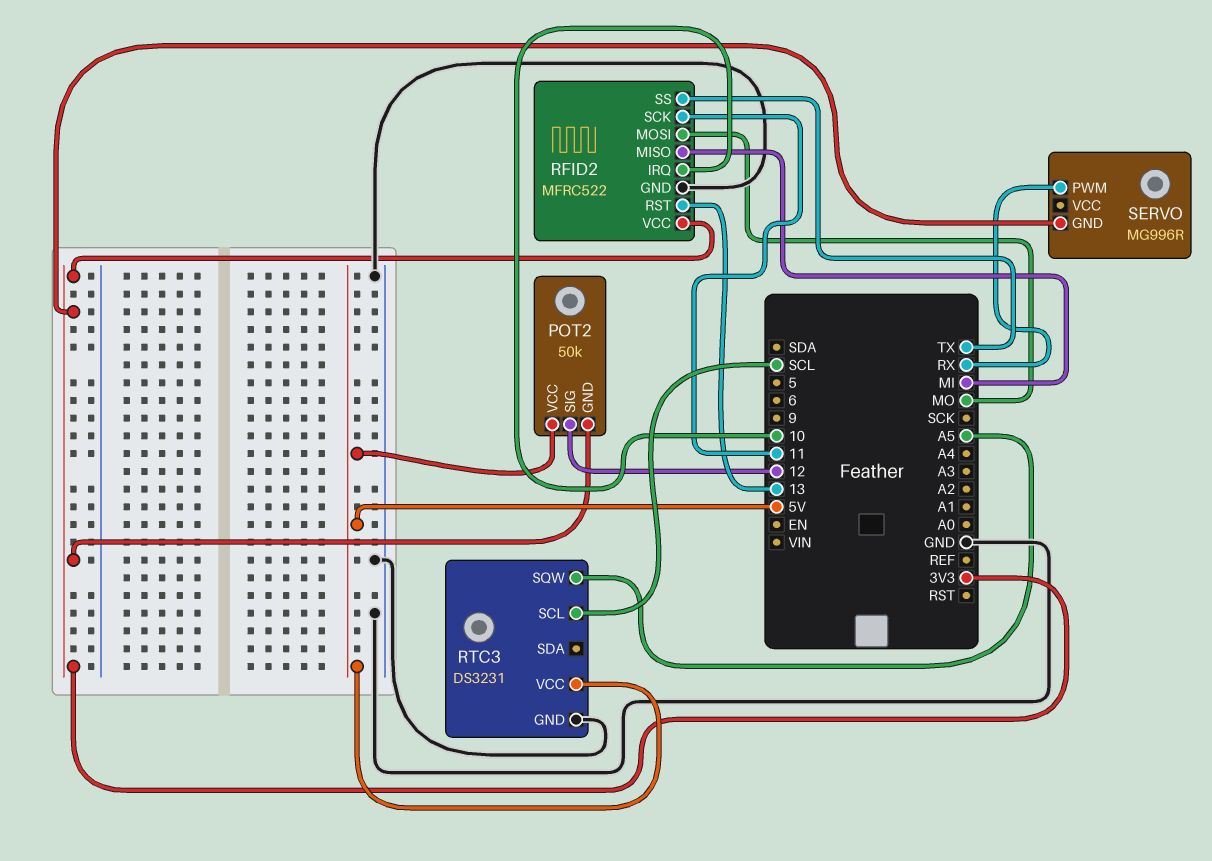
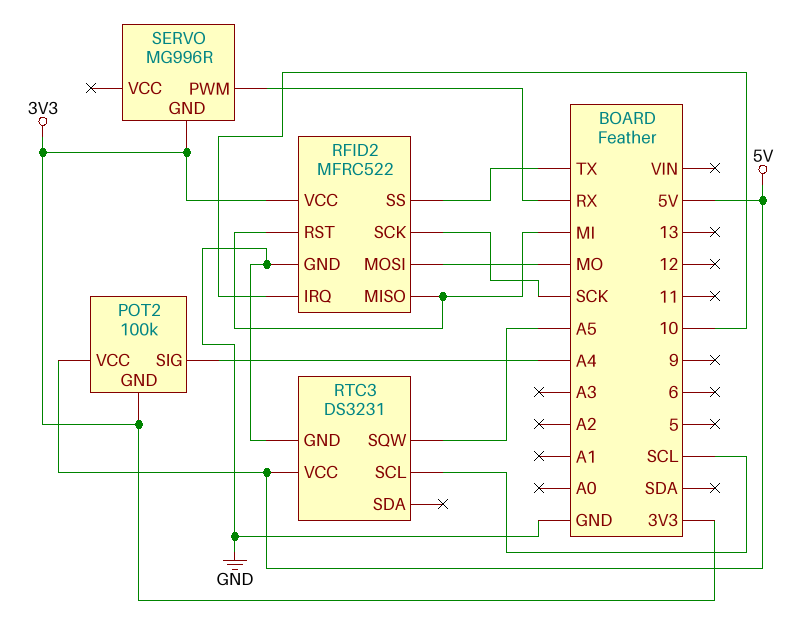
POT2: 50k -> 100k
POT2 pin SIG: 12 -> A4
RFID2 pin RST: 13 -> MI
RFID2 pin SCK: 11 -> SCK

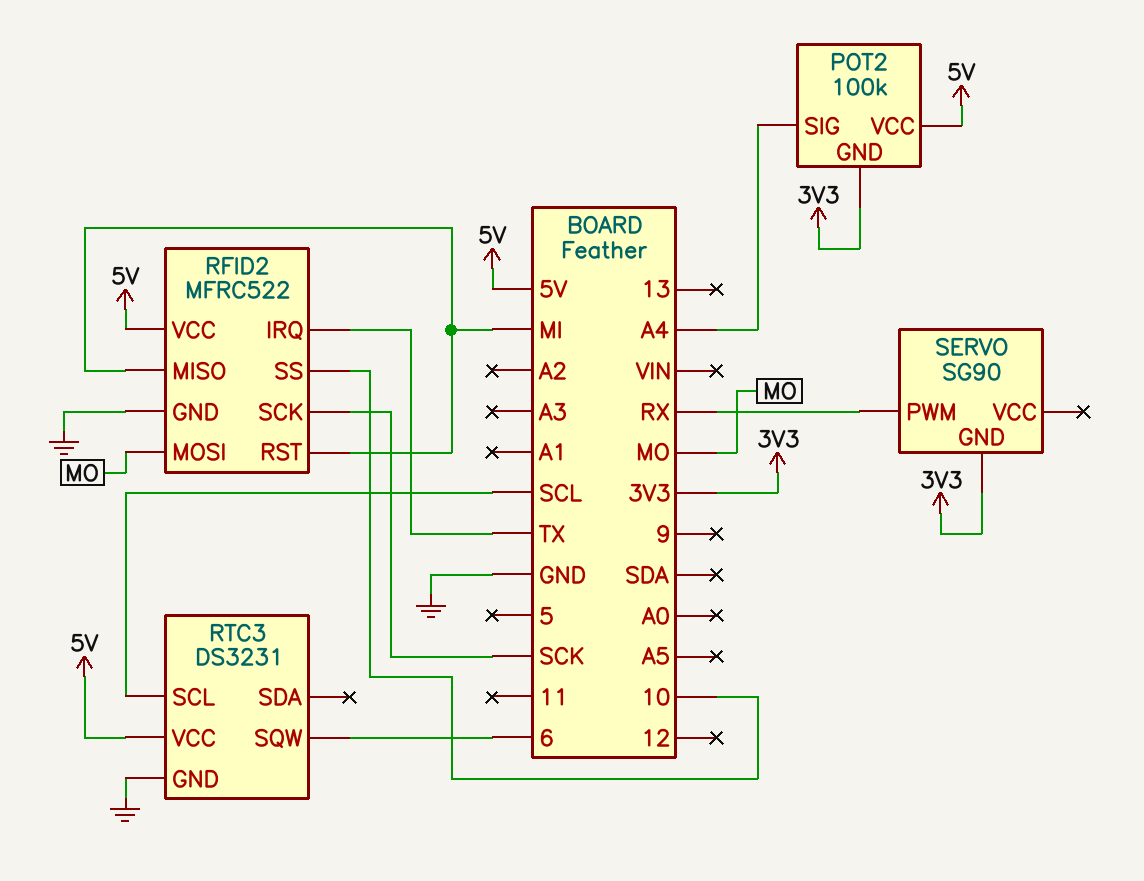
RFID2 pin IRQ: 10 -> TX
RFID2 pin SS: TX -> 10
RFID2 pin VCC: 3V3 -> 5V
RTC3 pin SQW: A5 -> 6
SERVO: MG996R -> SG90

